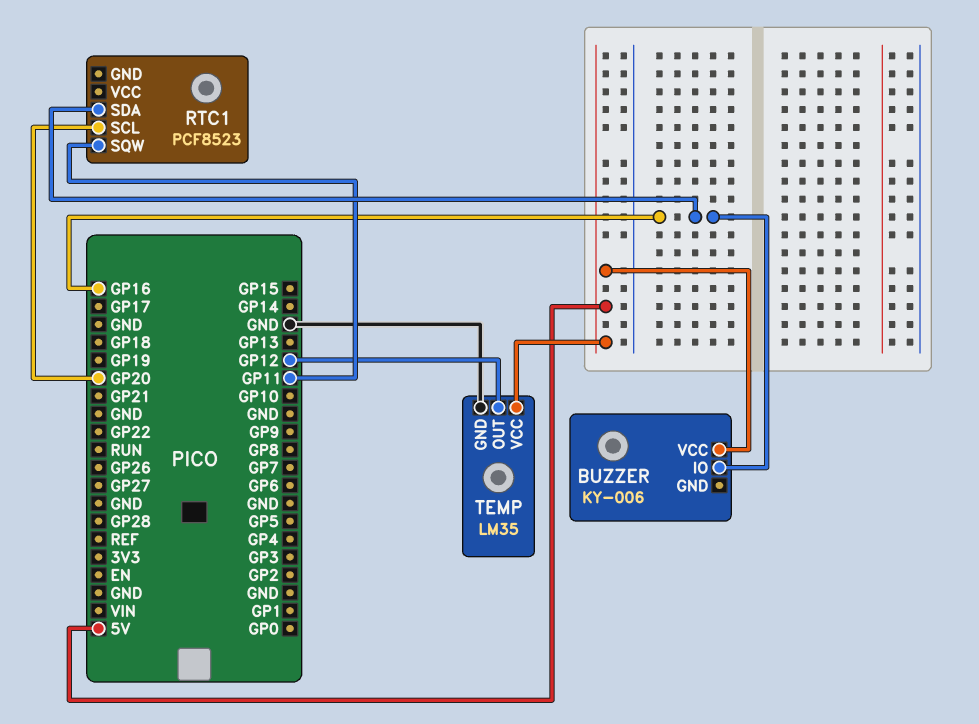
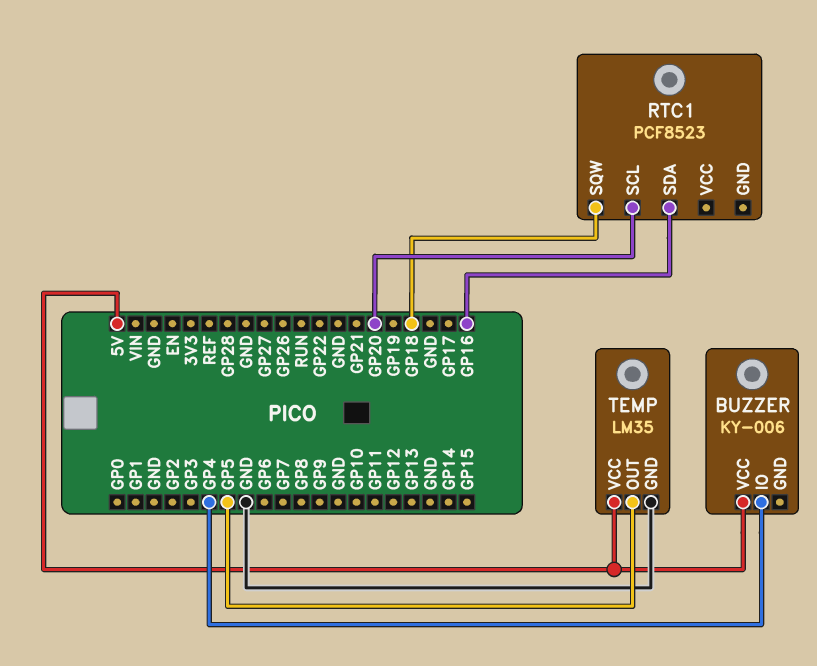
BUZZER pin IO: GP16 -> GP4
RTC1 pin SQW: GP11 -> GP18
TEMP pin OUT: GP12 -> GP5

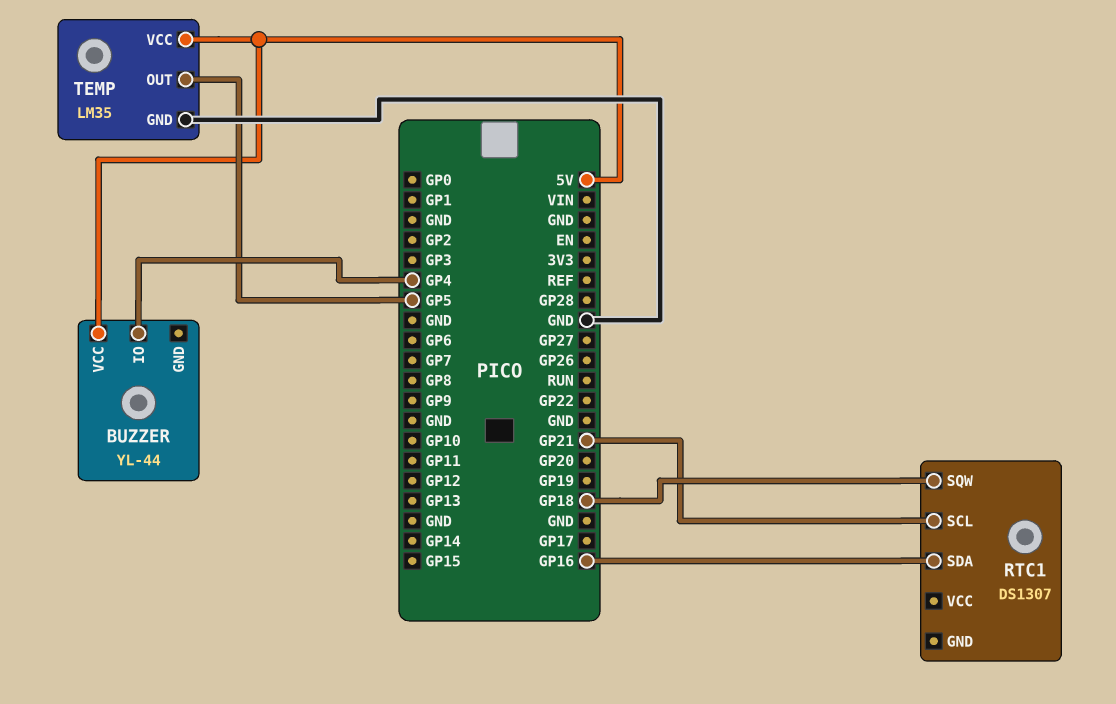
BUZZER: KY-006 -> YL-44
RTC1: PCF8523 -> DS1307
RTC1 pin SCL: GP20 -> GP21

